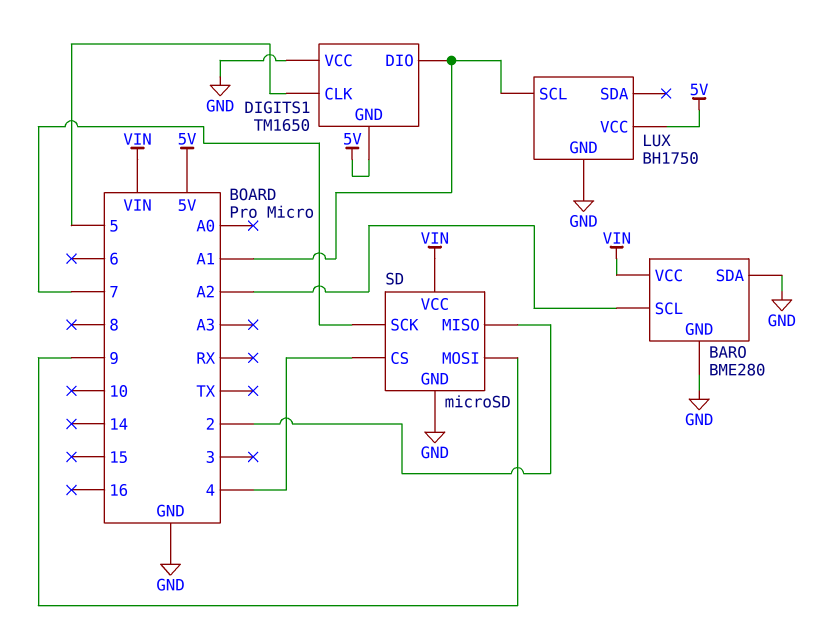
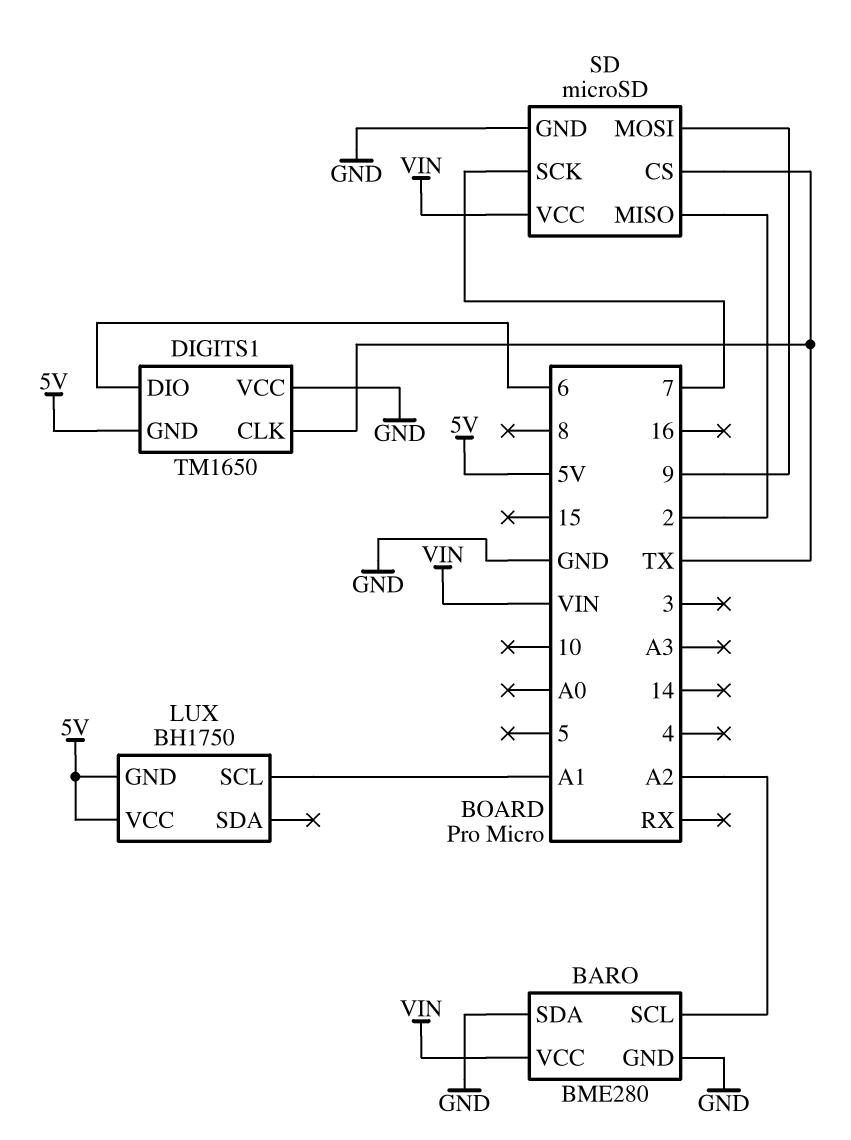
DIGITS1 pin CLK: 5 -> TX
DIGITS1 pin DIO: A1 -> 6
LUX pin GND: GND -> 5V
SD pin CS: 4 -> TX

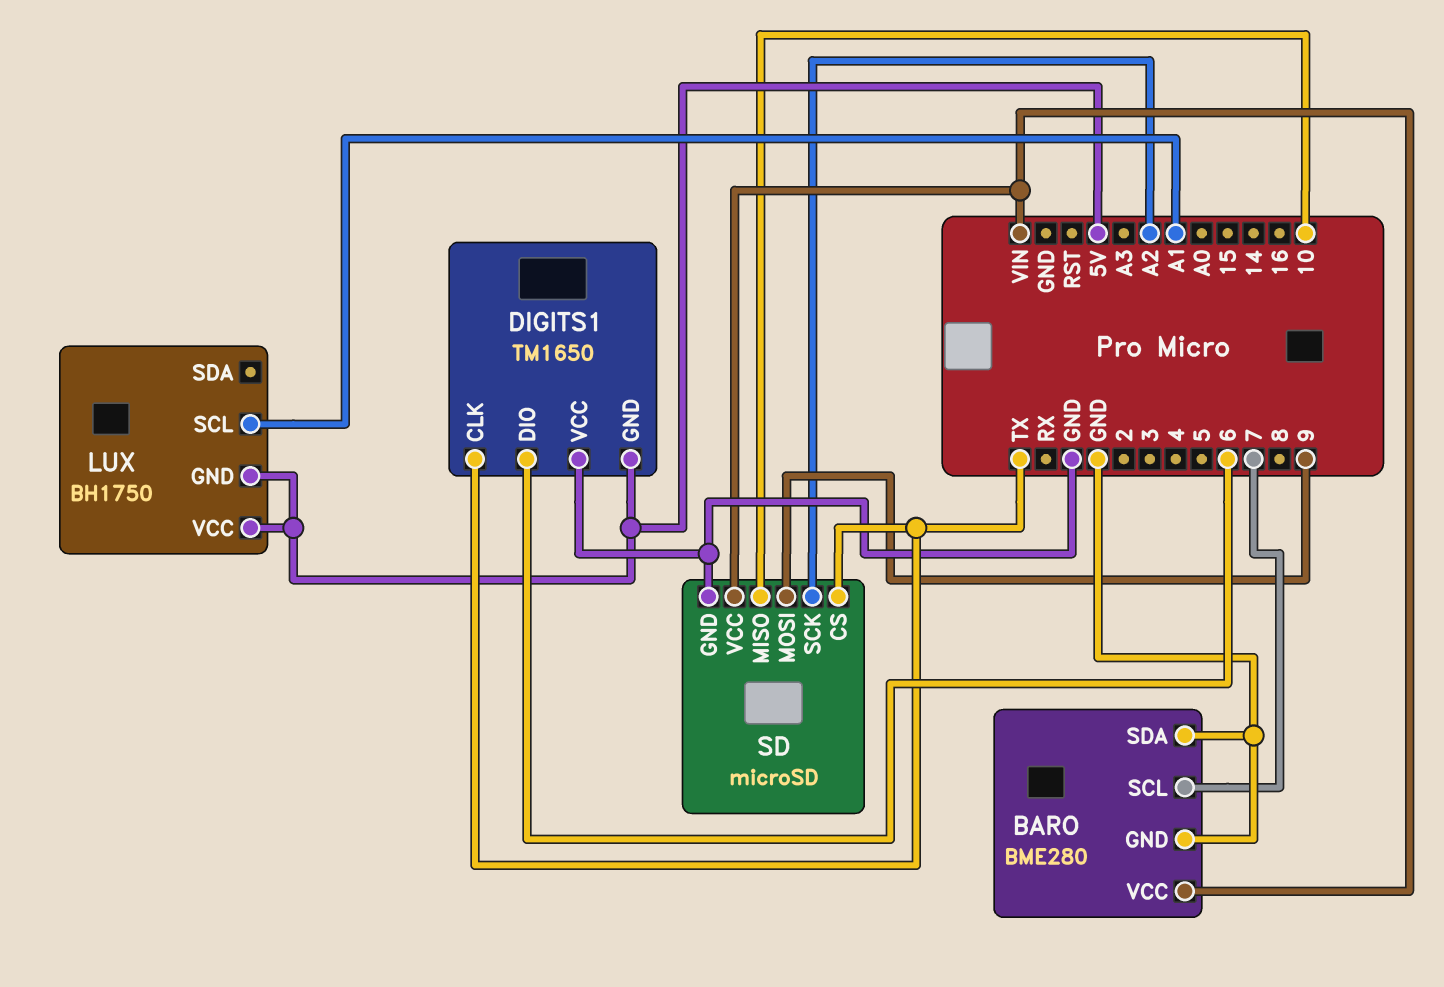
BARO pin SCL: A2 -> 7
SD pin MISO: 2 -> 10
SD pin SCK: 7 -> A2

